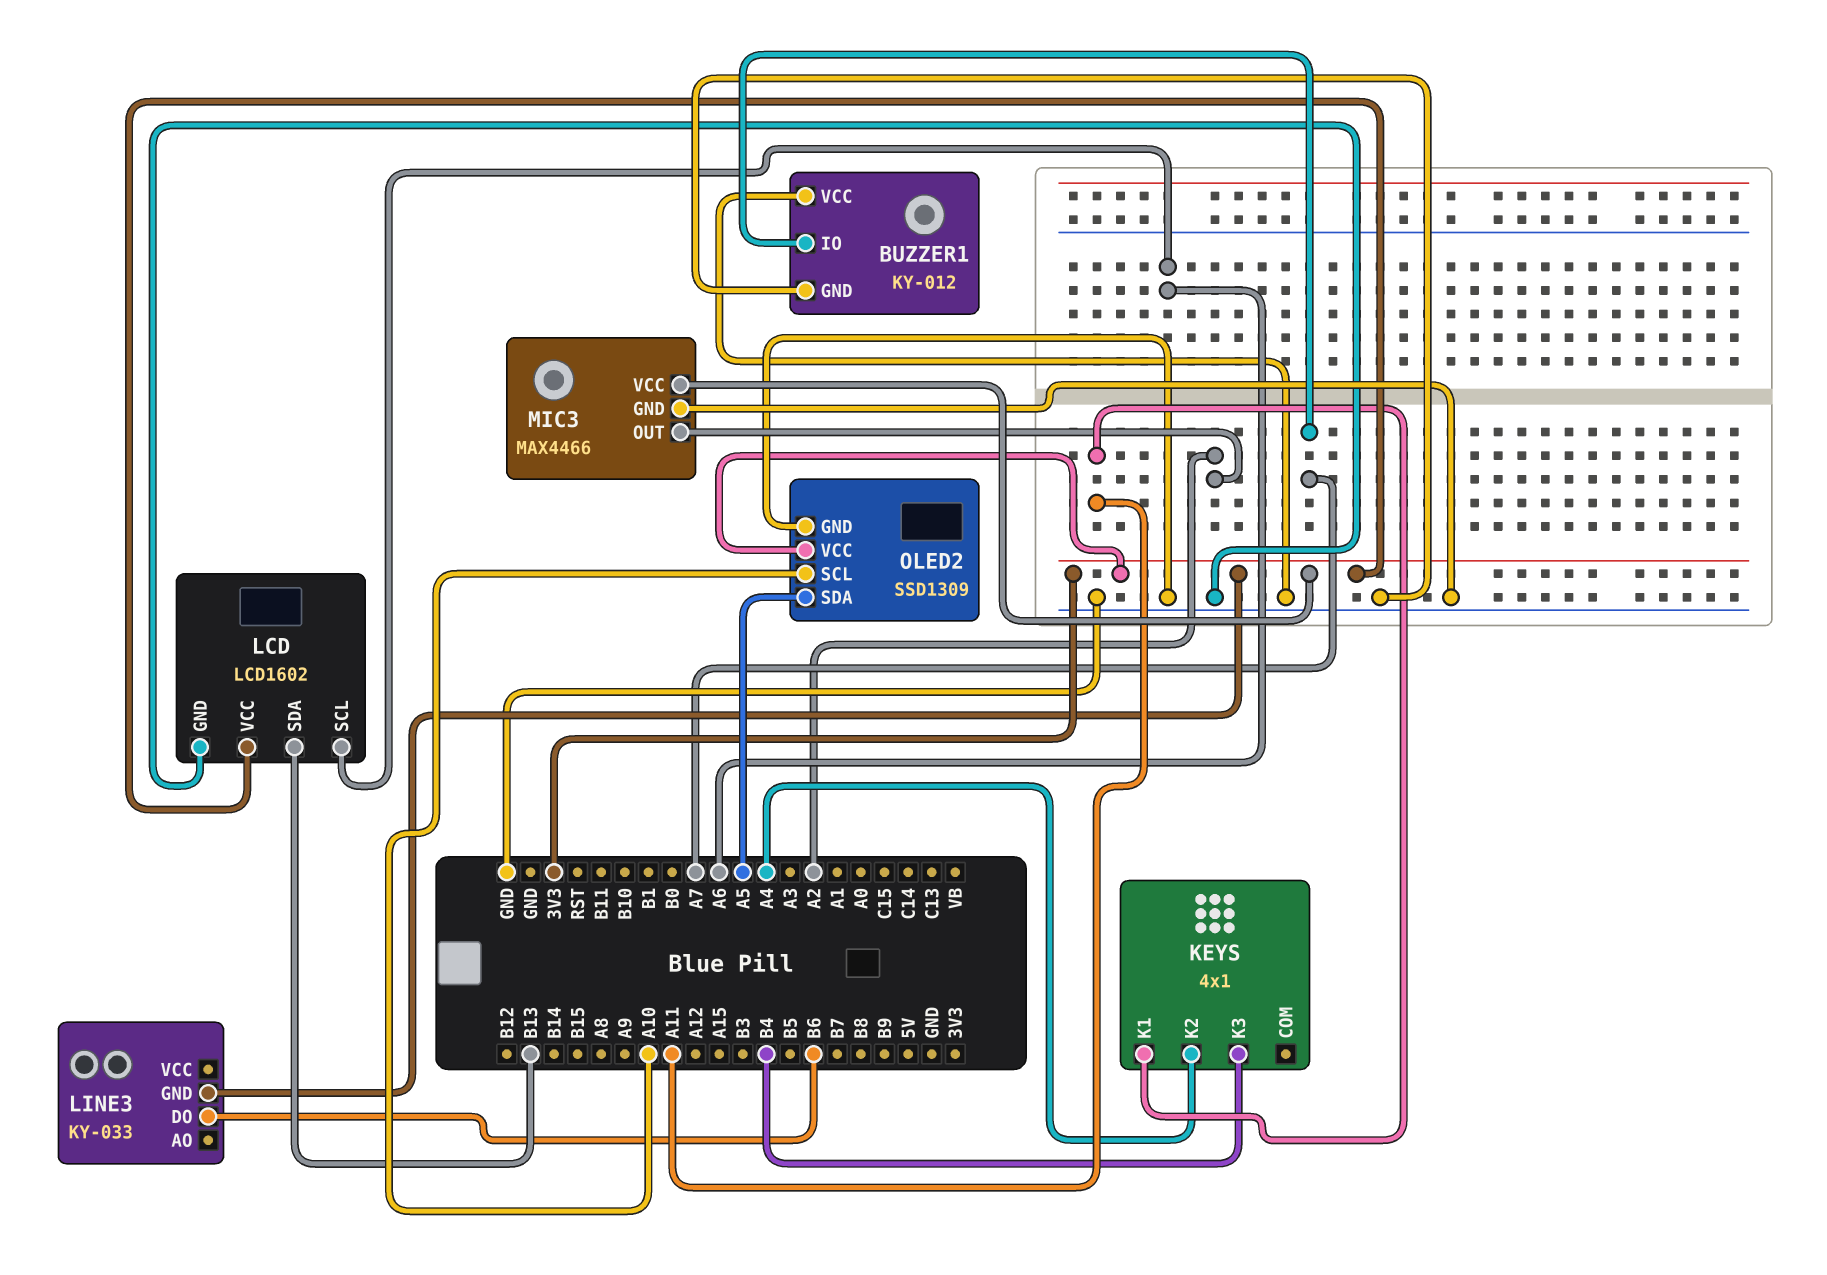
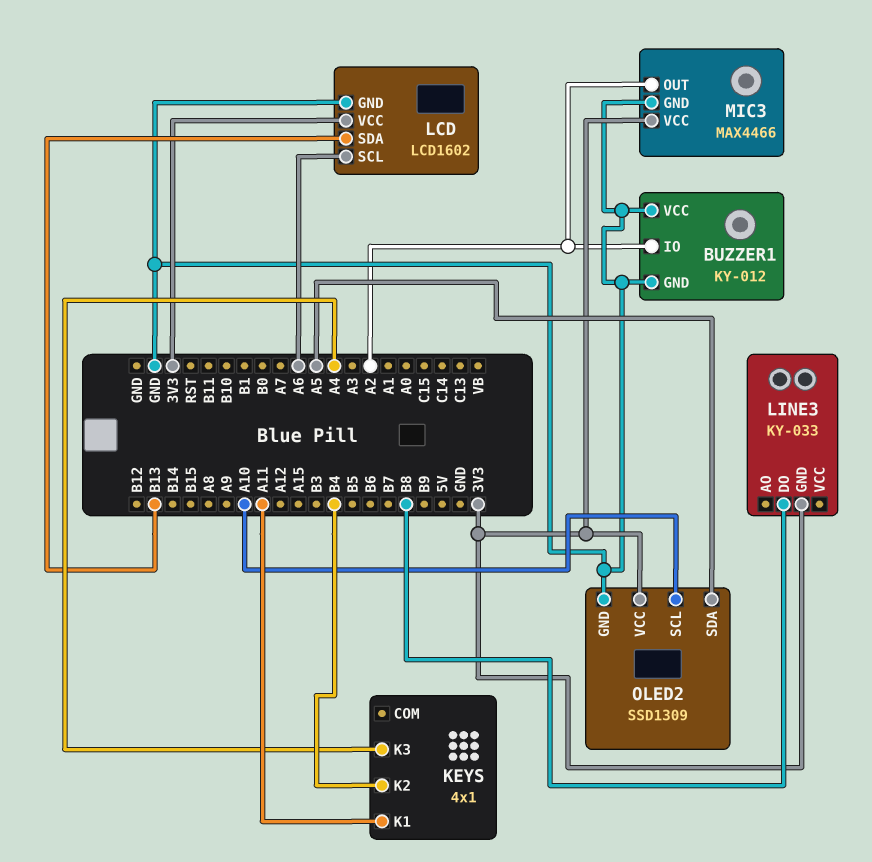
BUZZER1 pin IO: A7 -> A2
KEYS pin K2: A4 -> B4
KEYS pin K3: B4 -> A4
LINE3 pin DO: B6 -> B8

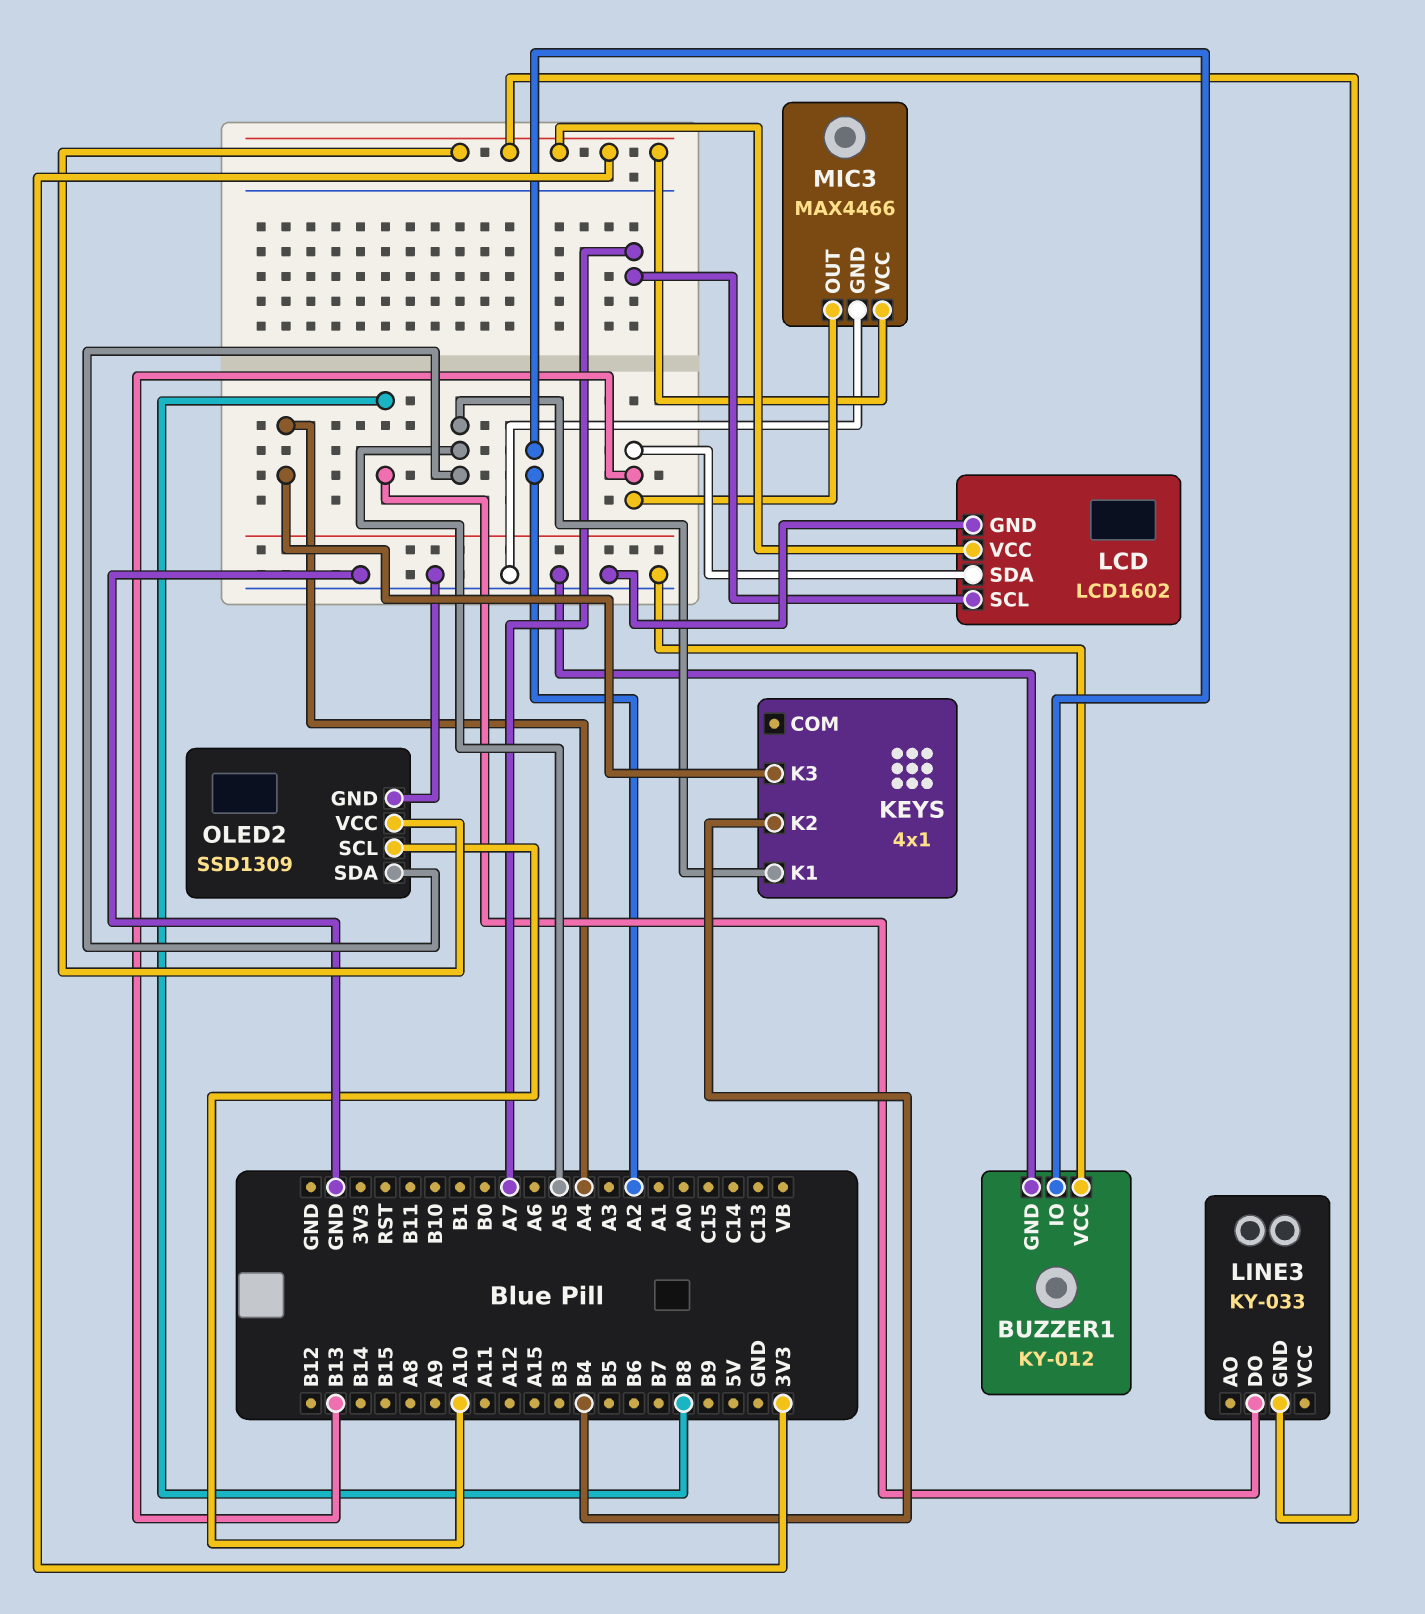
KEYS pin K1: A11 -> A5
LCD pin SCL: A6 -> A7
MIC3 pin OUT: A2 -> B13

